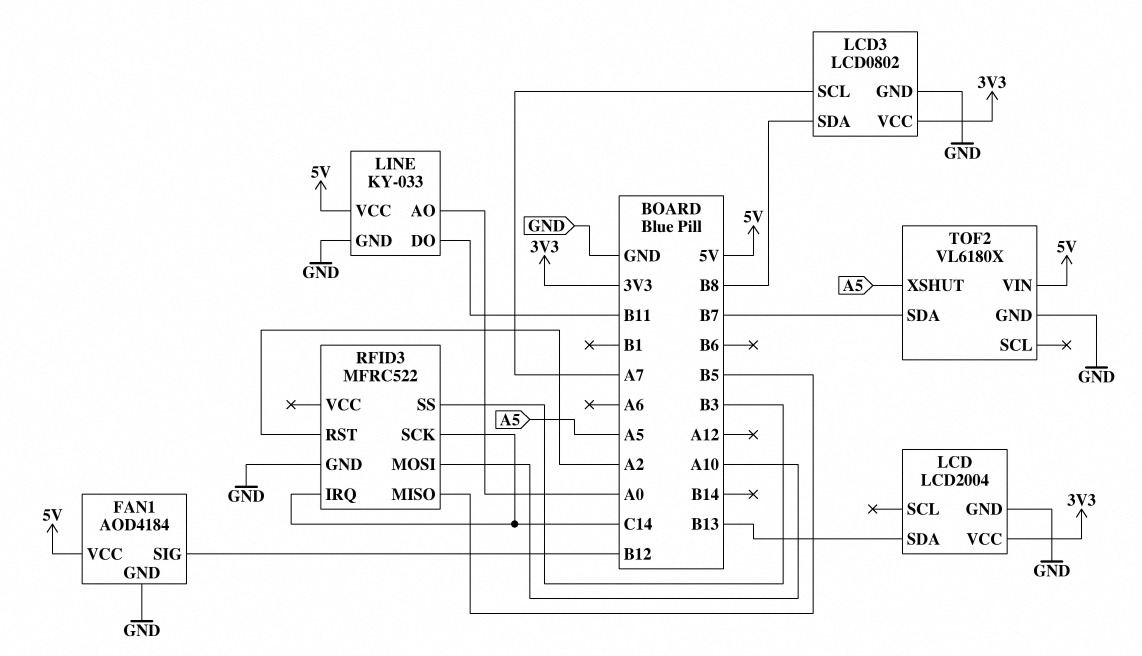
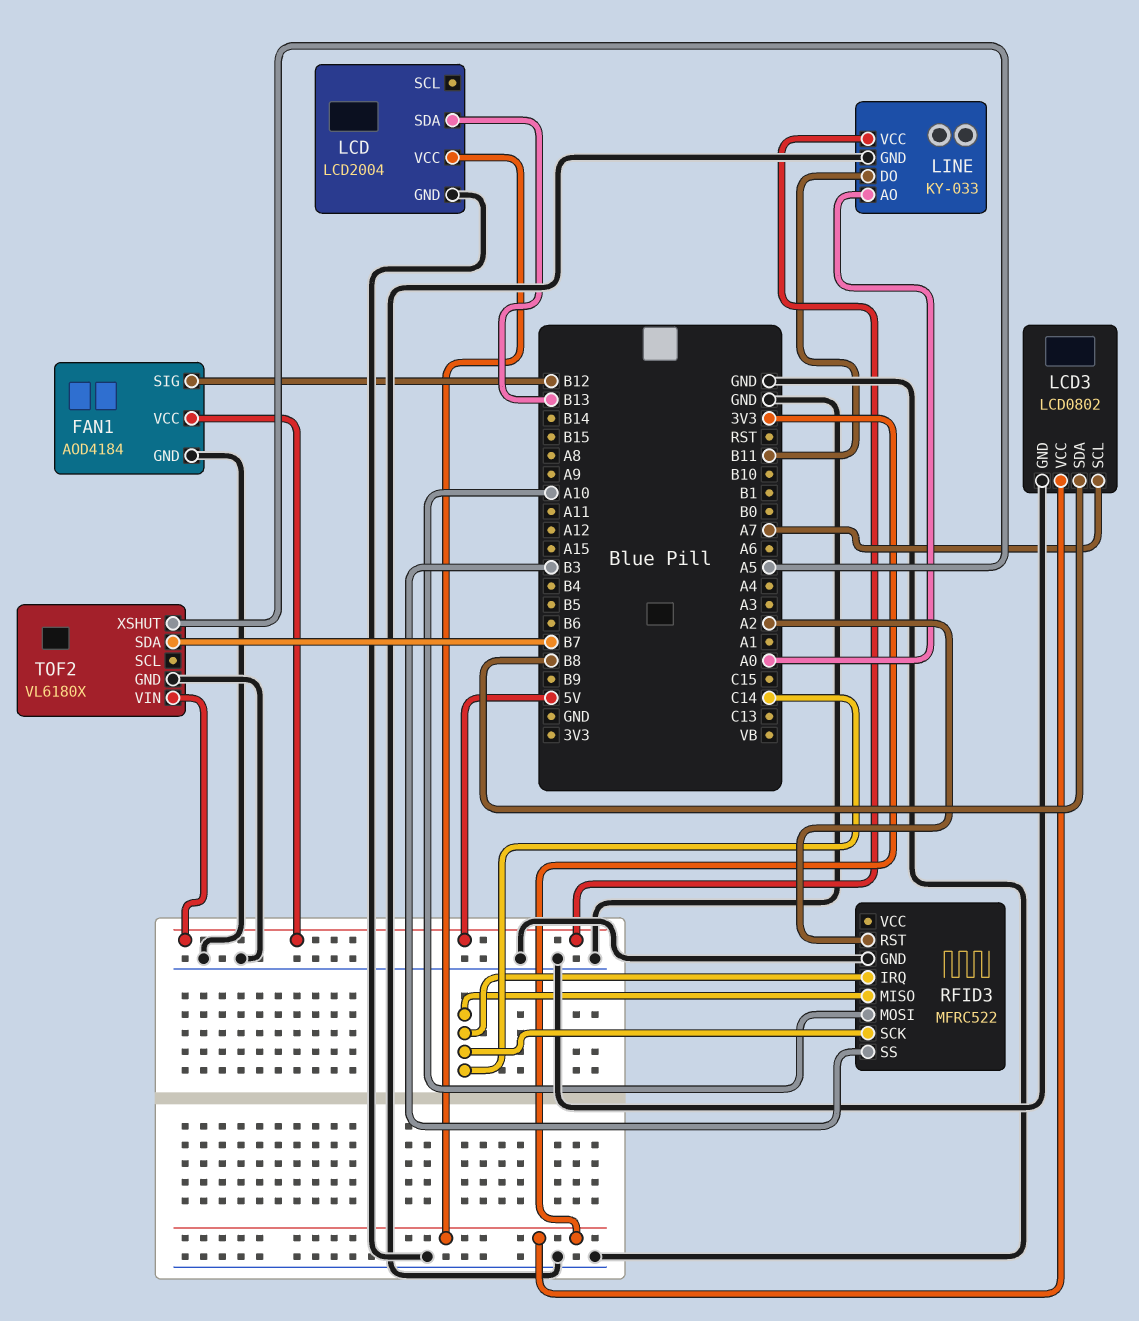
RFID3 pin MISO: B5 -> C14

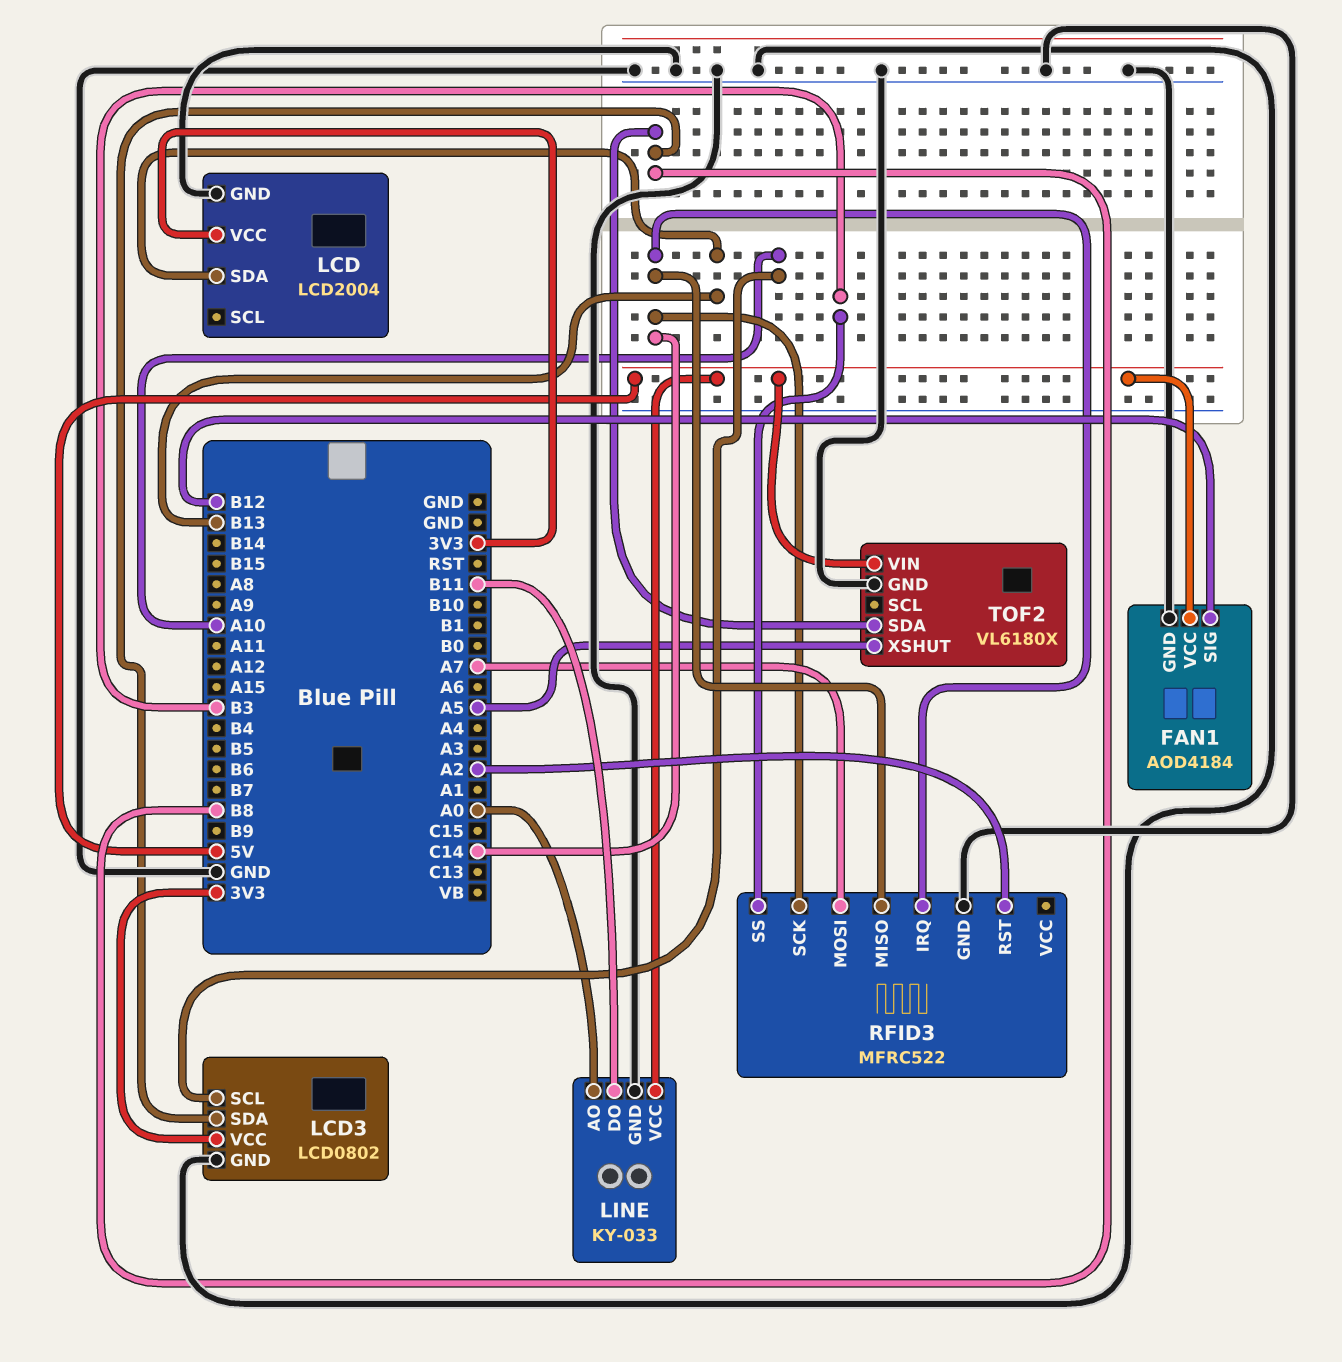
LCD3 pin SCL: A7 -> A10
RFID3 pin MOSI: A10 -> A7
TOF2 pin SDA: B7 -> B8

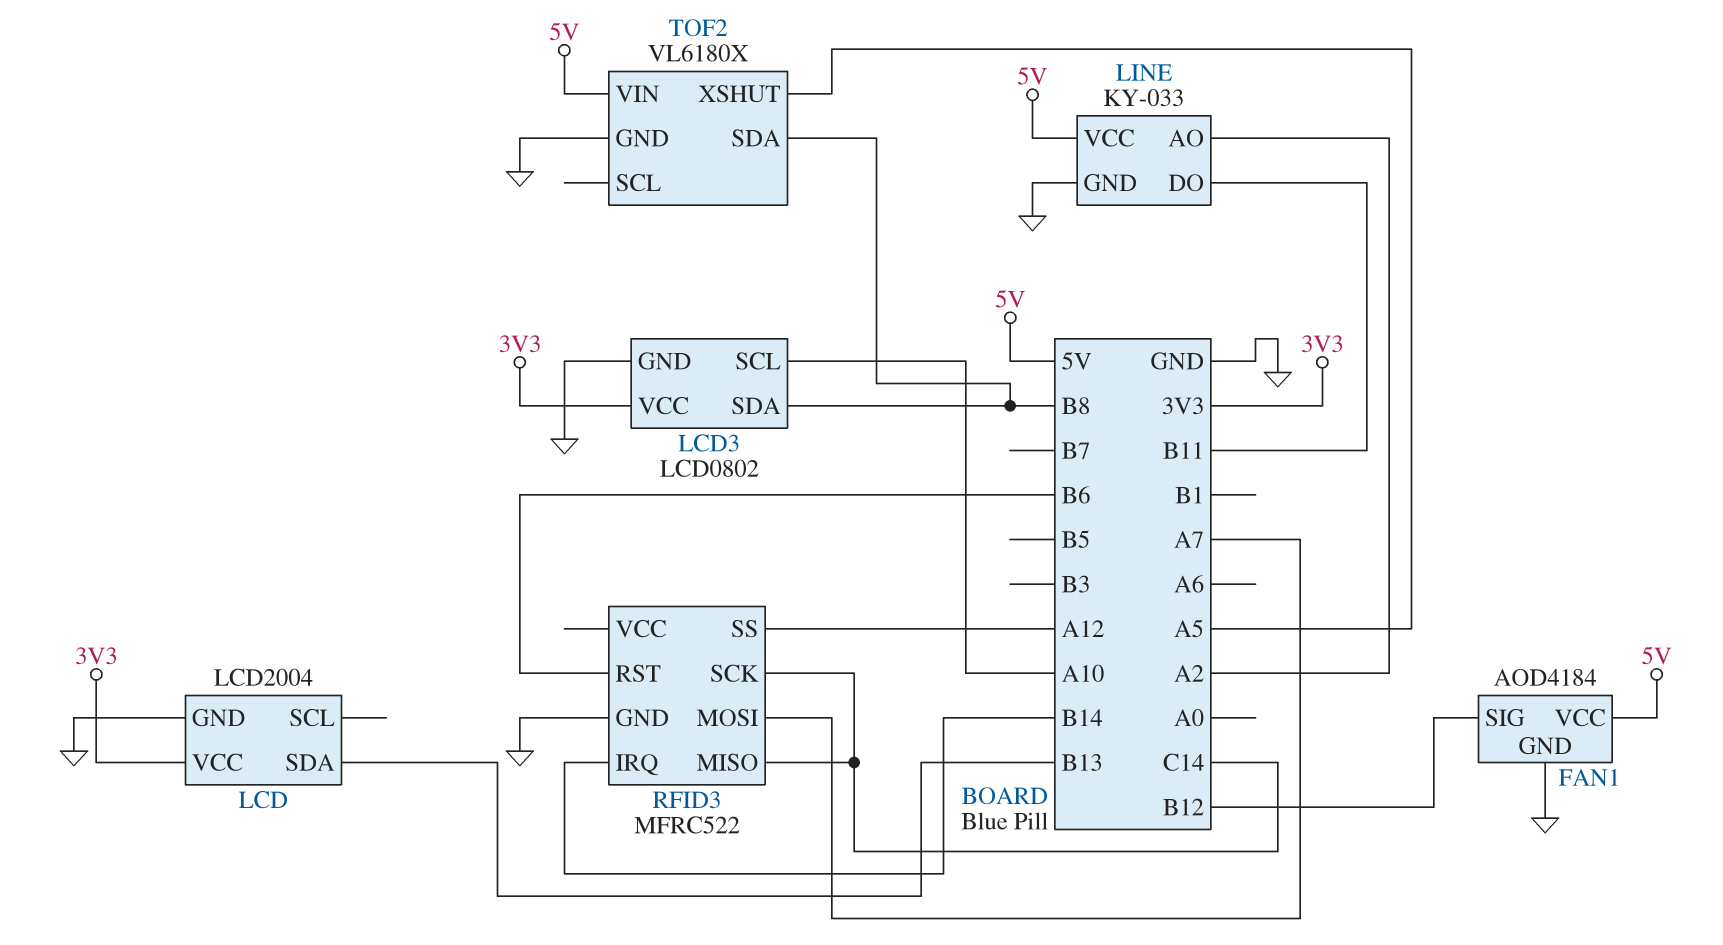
LINE pin AO: A0 -> A2
RFID3 pin IRQ: C14 -> B14
RFID3 pin RST: A2 -> B6
RFID3 pin SS: B3 -> A12

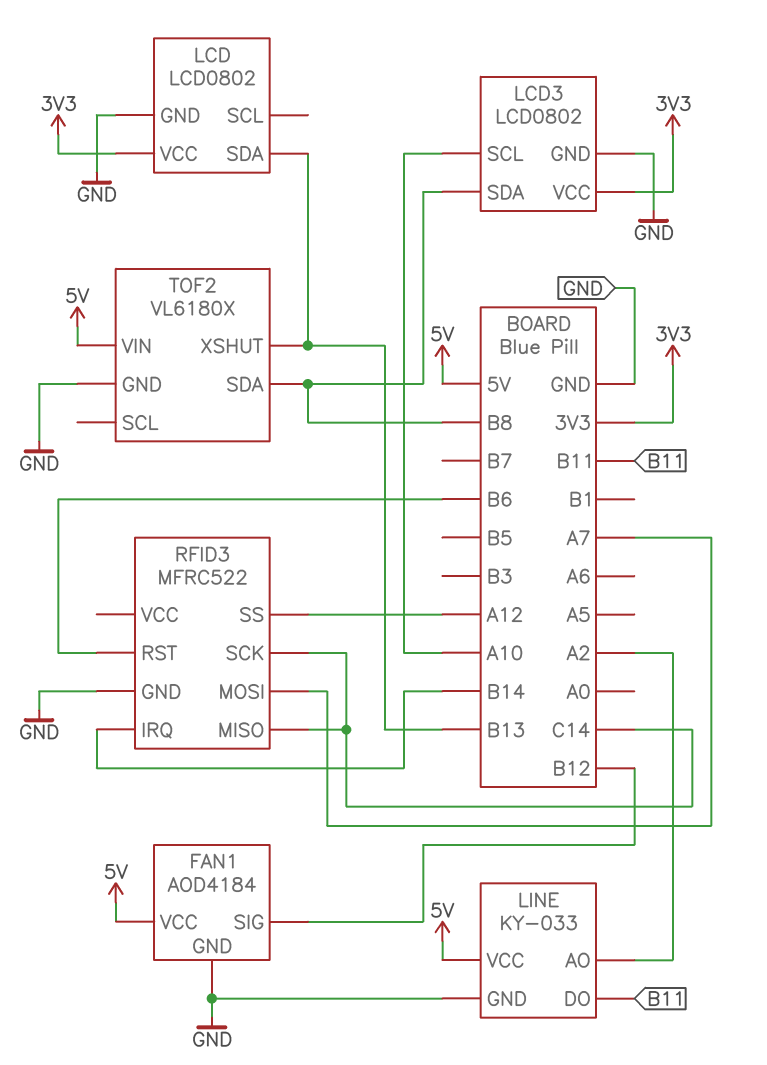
LCD: LCD2004 -> LCD0802
TOF2 pin XSHUT: A5 -> B13

